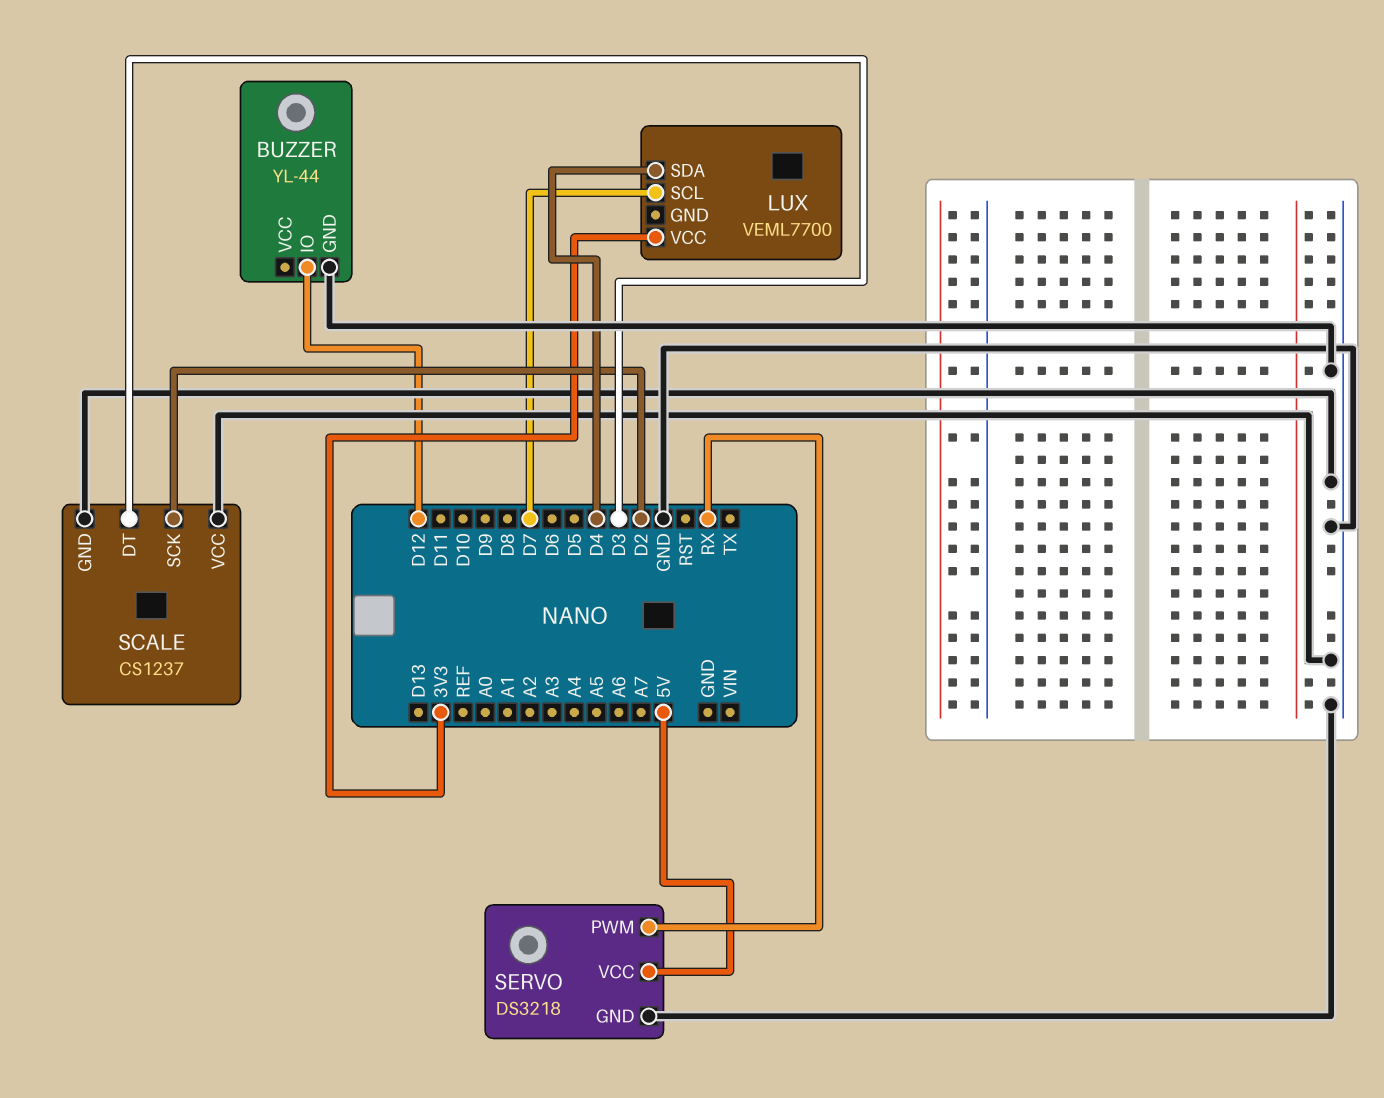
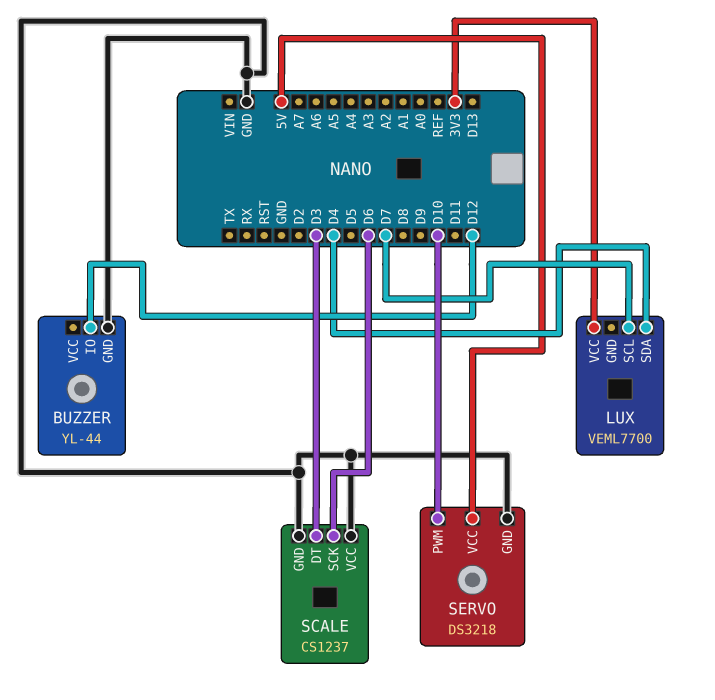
SCALE pin SCK: D2 -> D6
SERVO pin PWM: RX -> D10

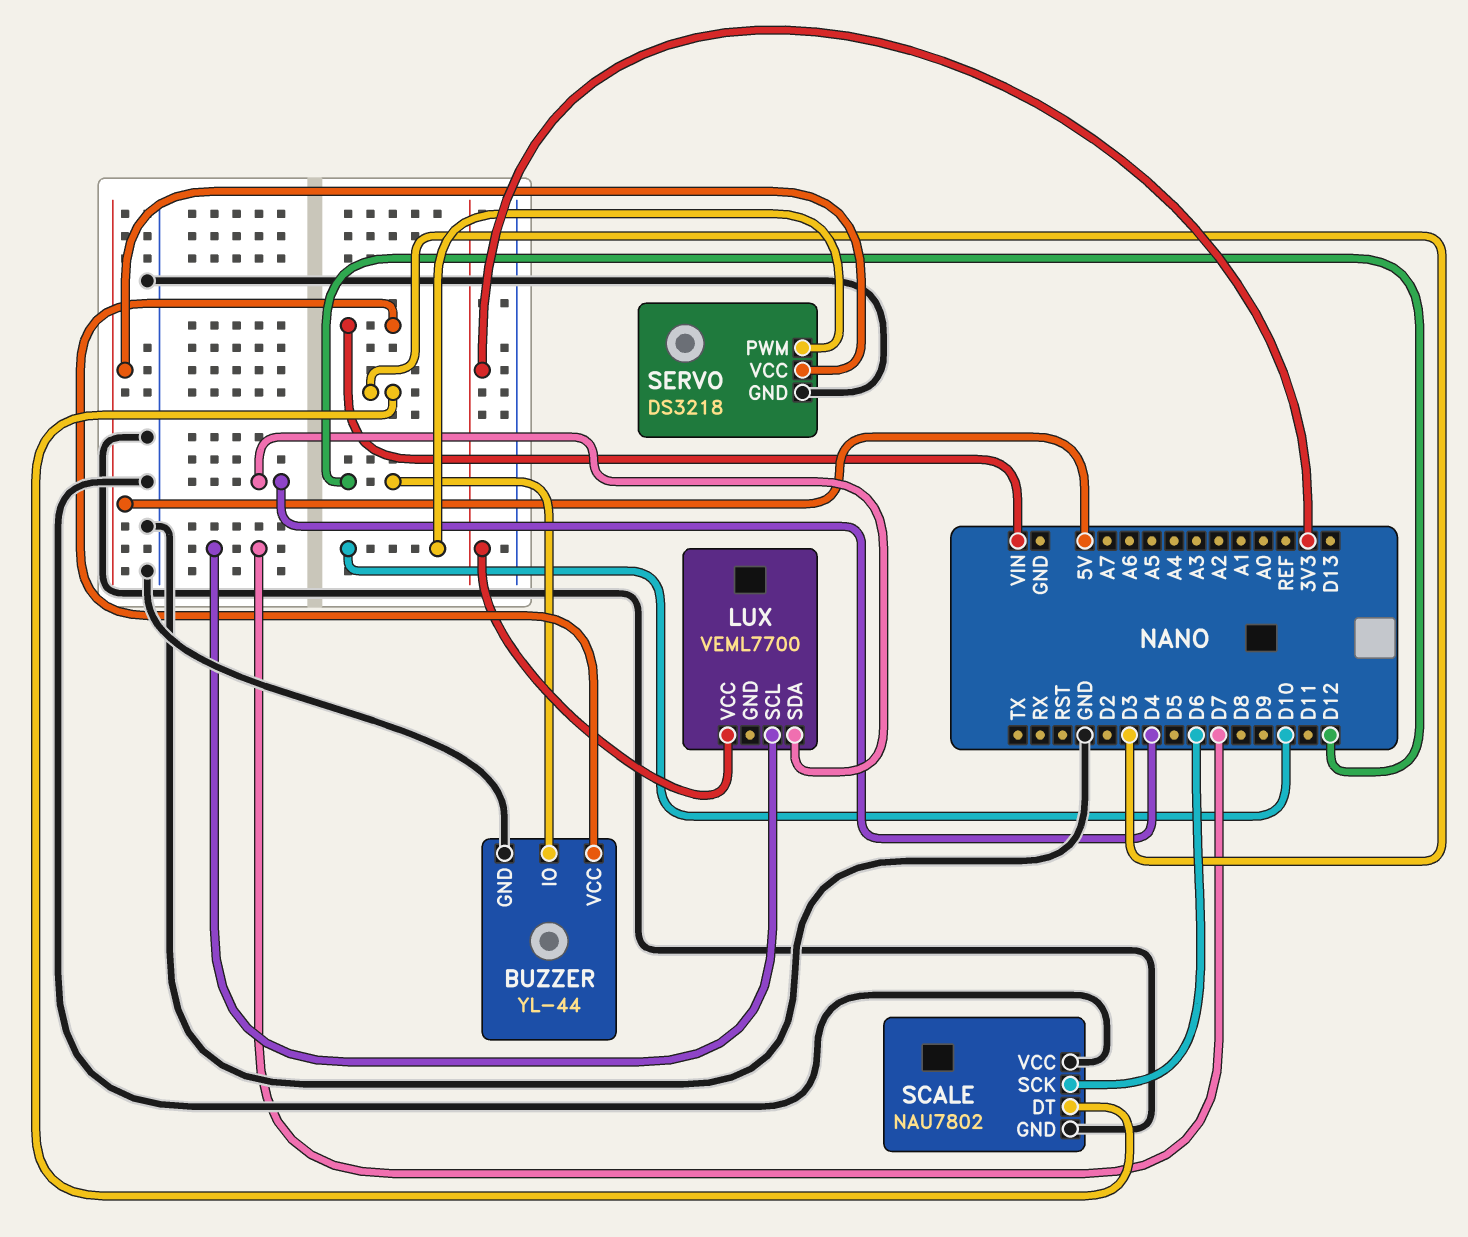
BUZZER pin VCC: none -> VIN
SCALE: CS1237 -> NAU7802

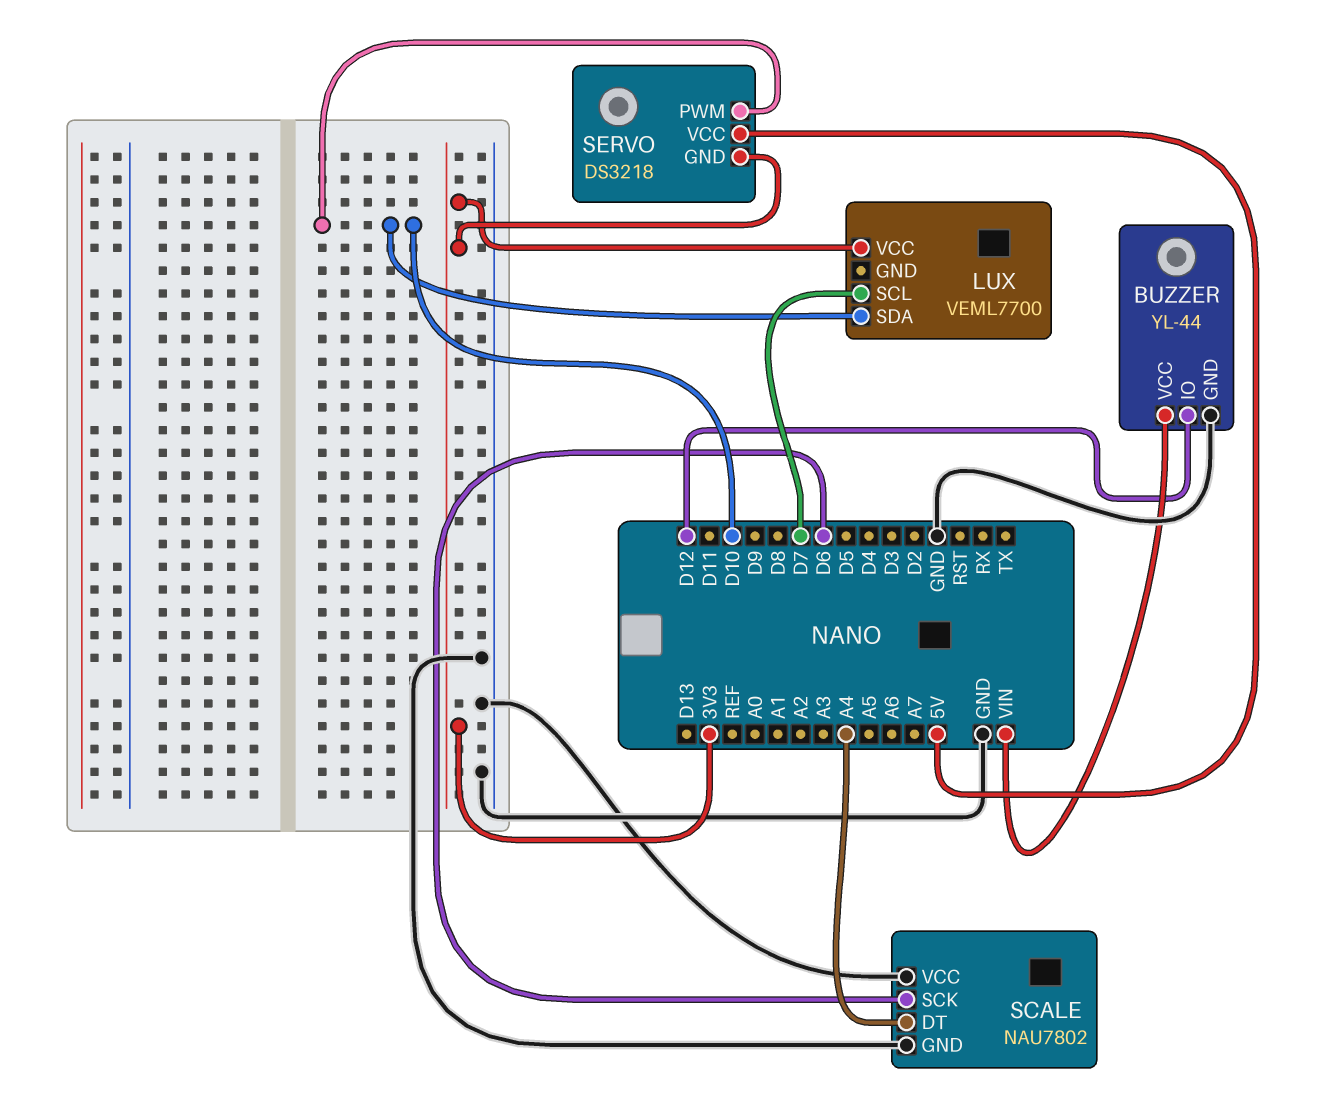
LUX pin SDA: D4 -> D10
SCALE pin DT: D3 -> A4
SERVO pin GND: GND -> 3V3

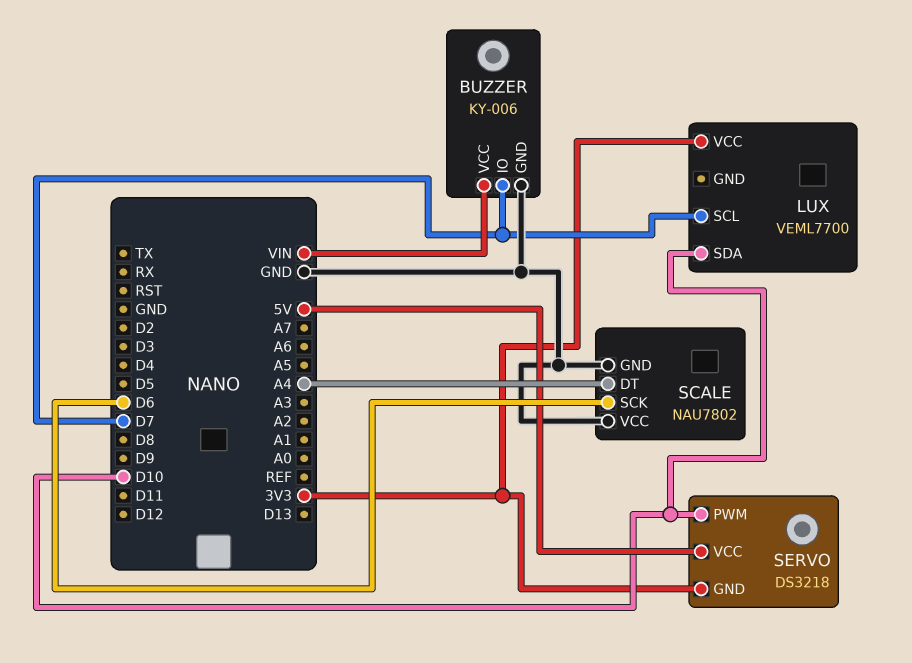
BUZZER: YL-44 -> KY-006
BUZZER pin IO: D12 -> D7

